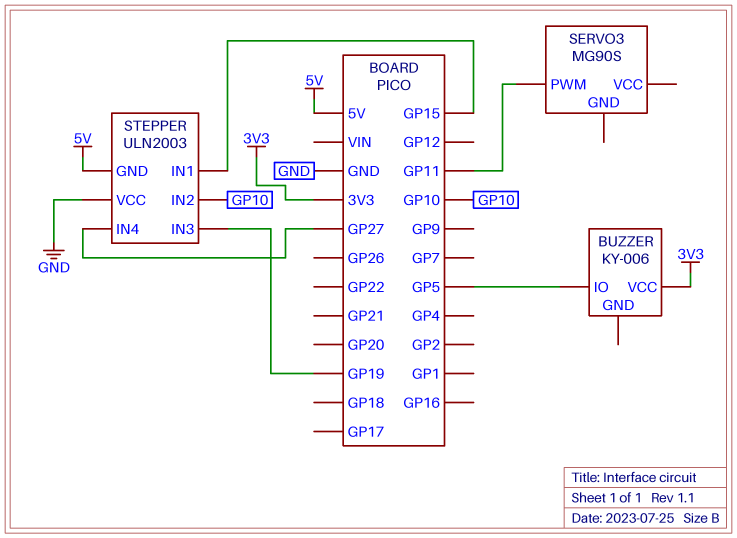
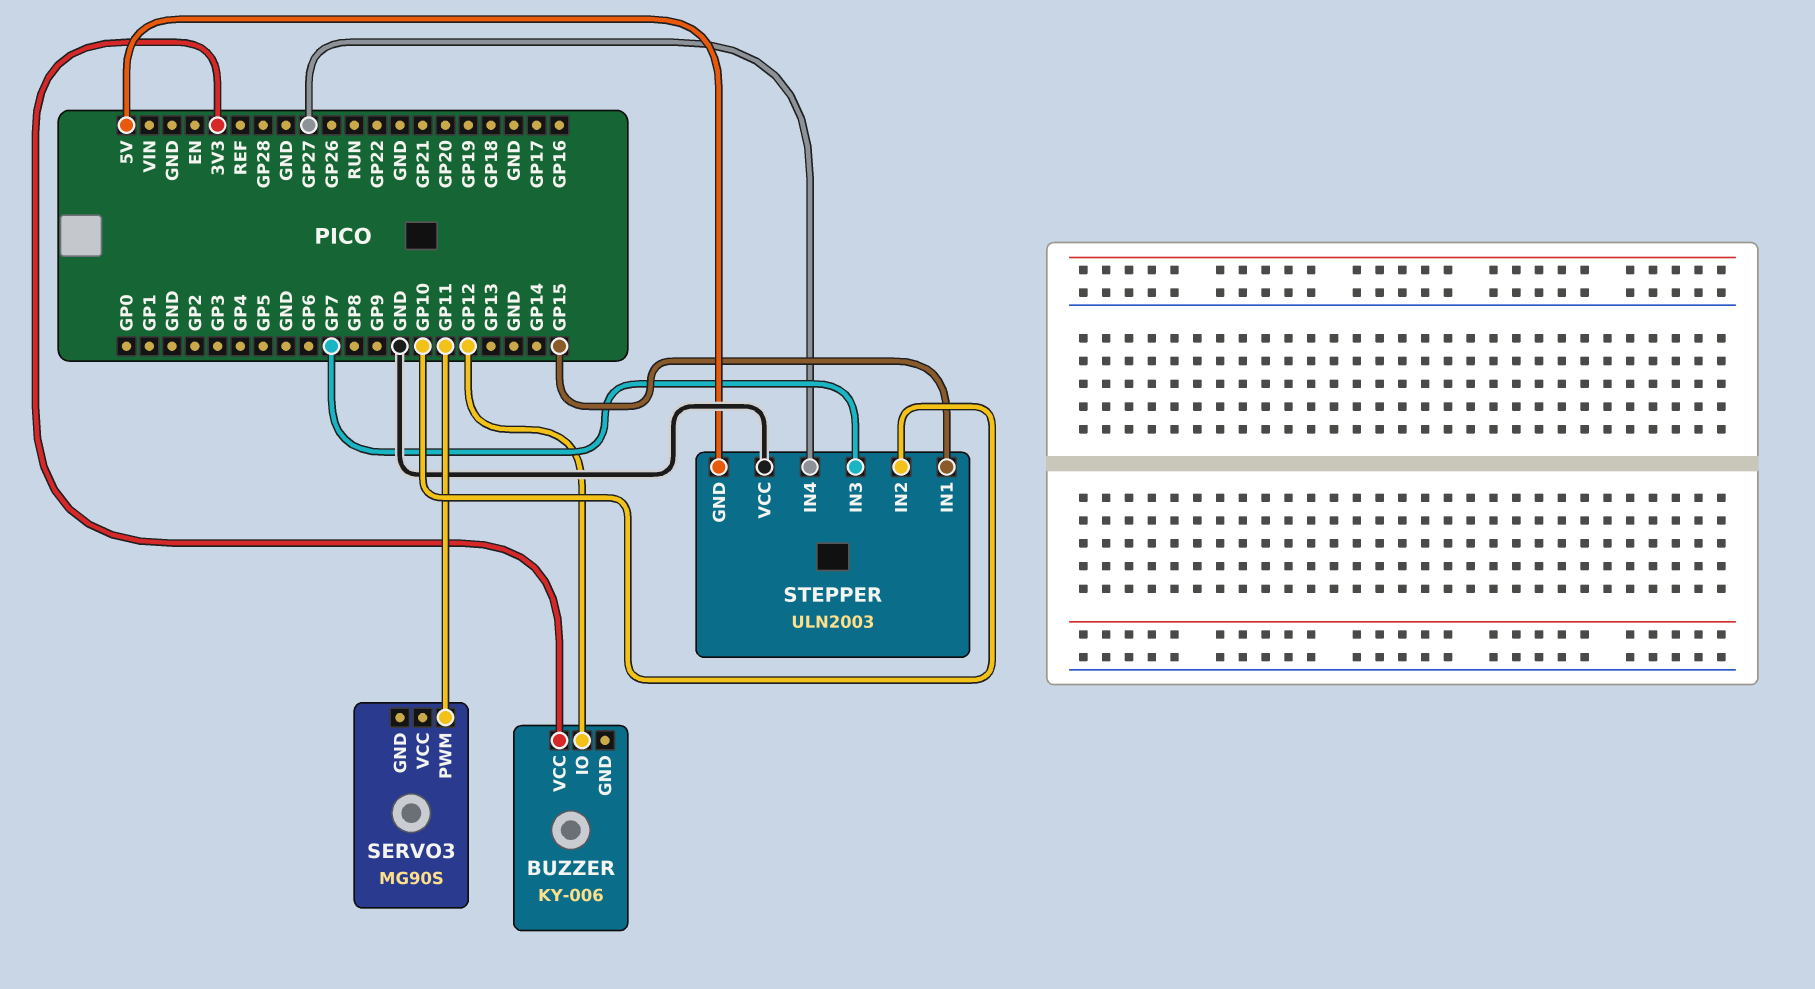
BUZZER pin IO: GP5 -> GP12
STEPPER pin IN3: GP19 -> GP7

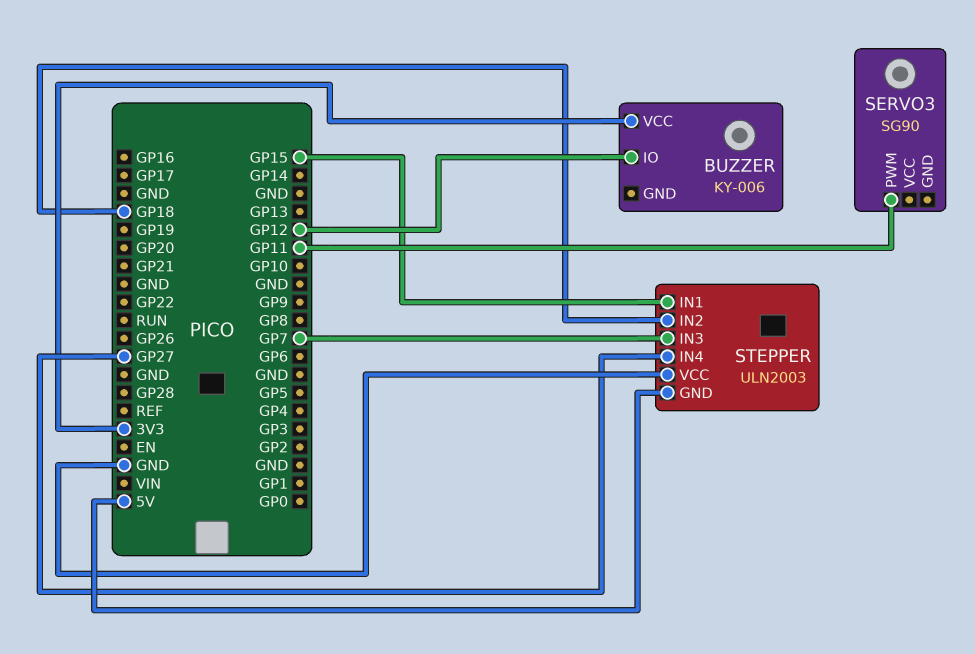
SERVO3: MG90S -> SG90
STEPPER pin IN2: GP10 -> GP18

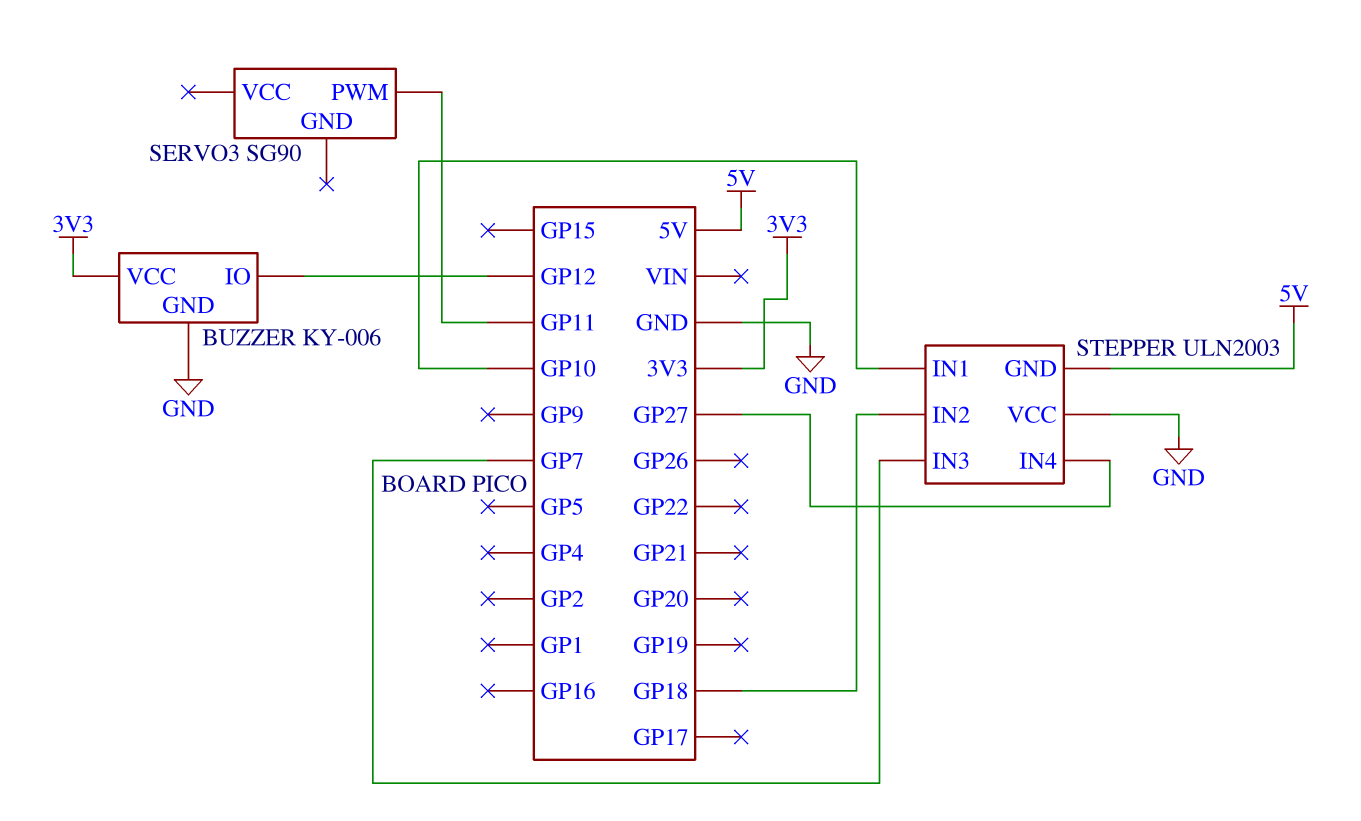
BUZZER pin GND: none -> GND
STEPPER pin IN1: GP15 -> GP10

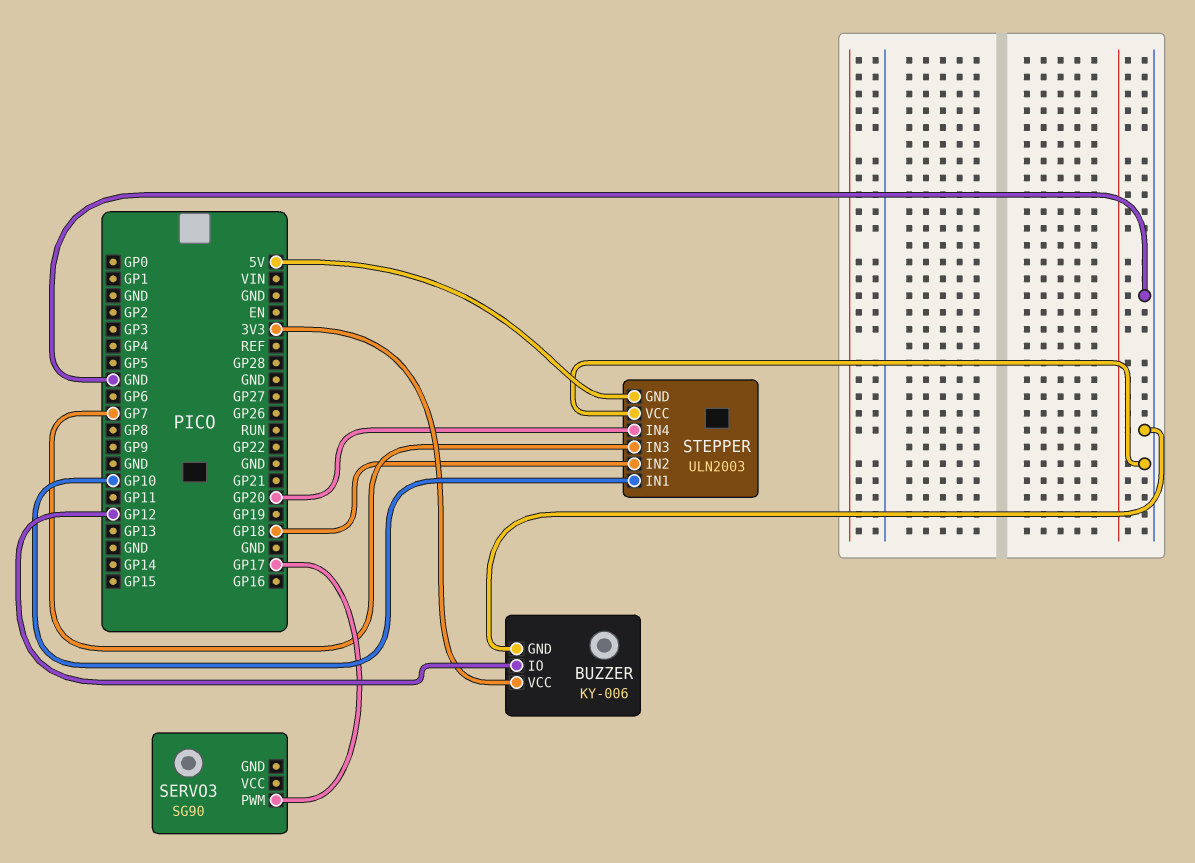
SERVO3 pin PWM: GP11 -> GP17
STEPPER pin IN4: GP27 -> GP20

